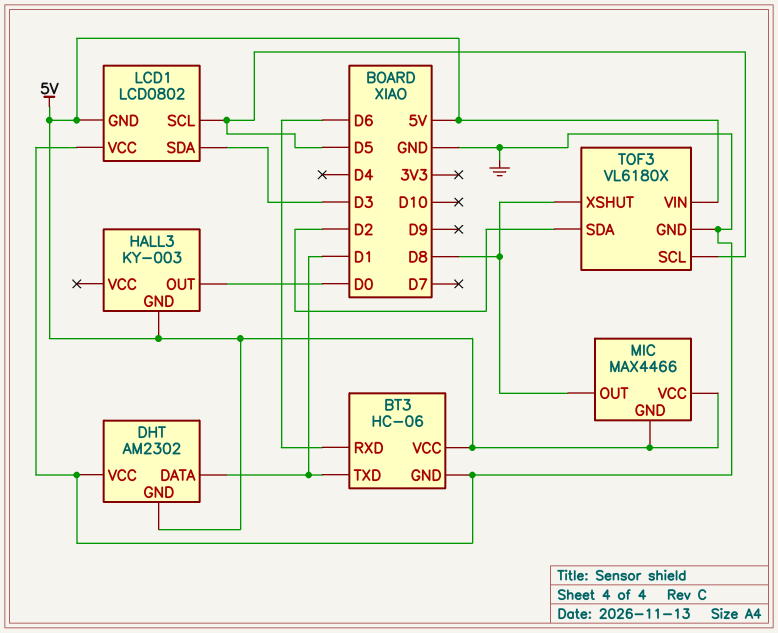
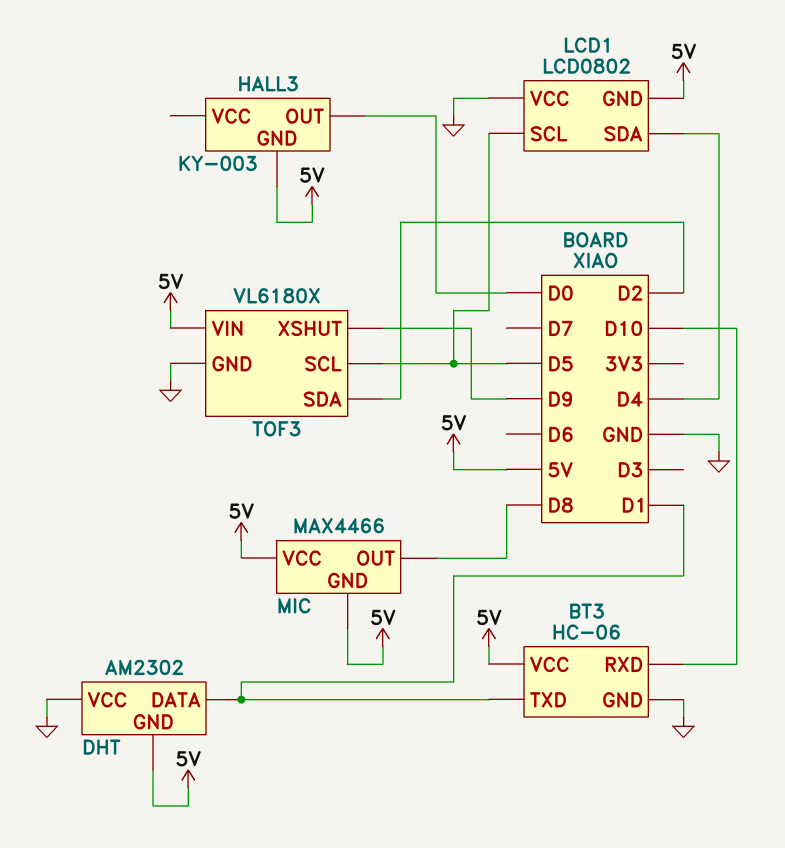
BT3 pin RXD: D6 -> D10
LCD1 pin SDA: D3 -> D4
TOF3 pin XSHUT: D8 -> D9

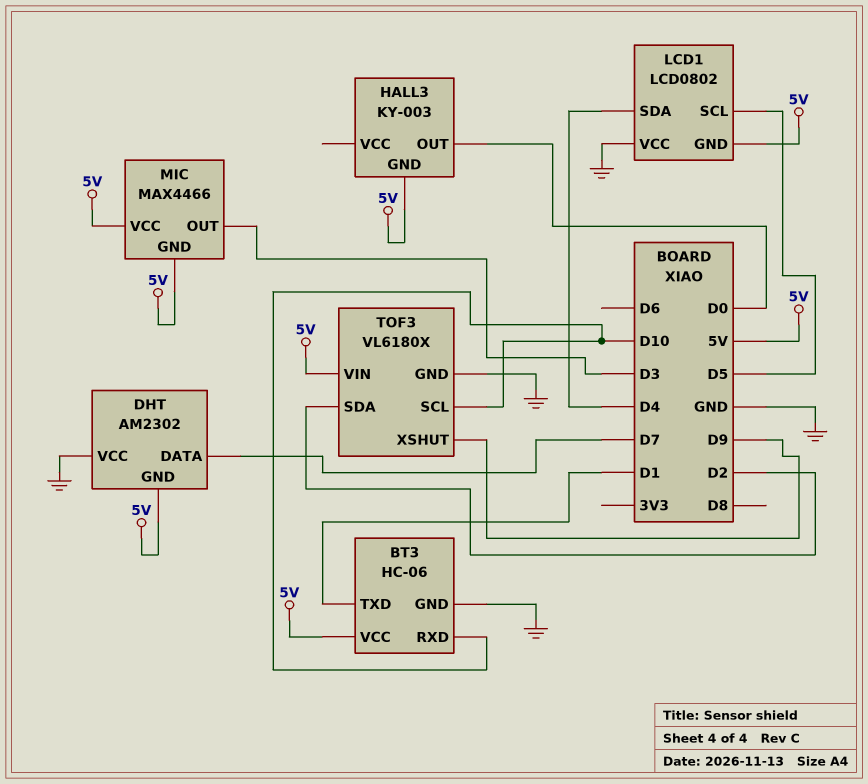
DHT pin DATA: D1 -> D7
MIC pin OUT: D8 -> D3
TOF3 pin SCL: D5 -> D10

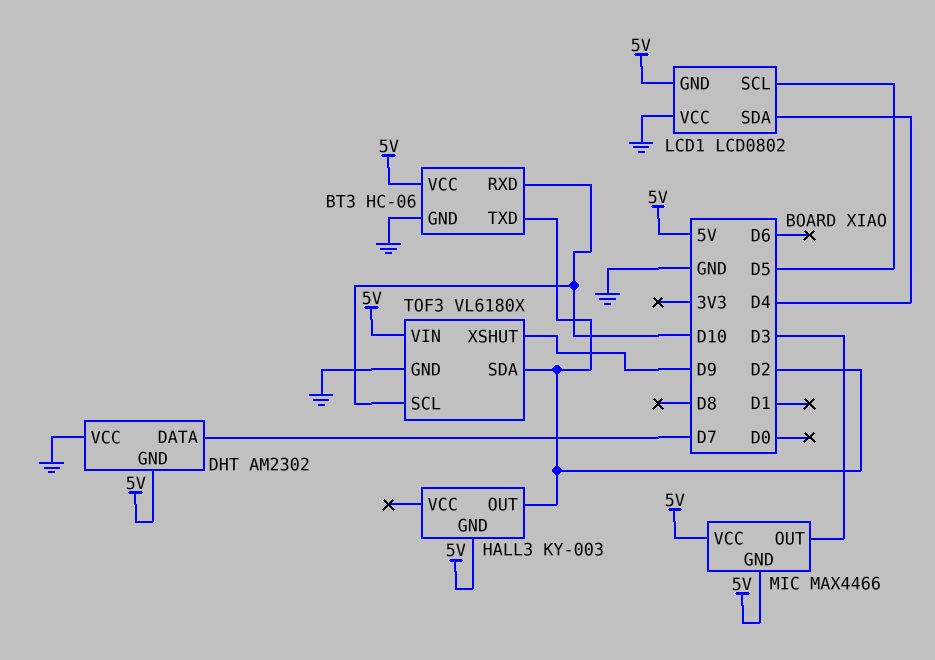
BT3 pin TXD: D1 -> D2
HALL3 pin OUT: D0 -> D2

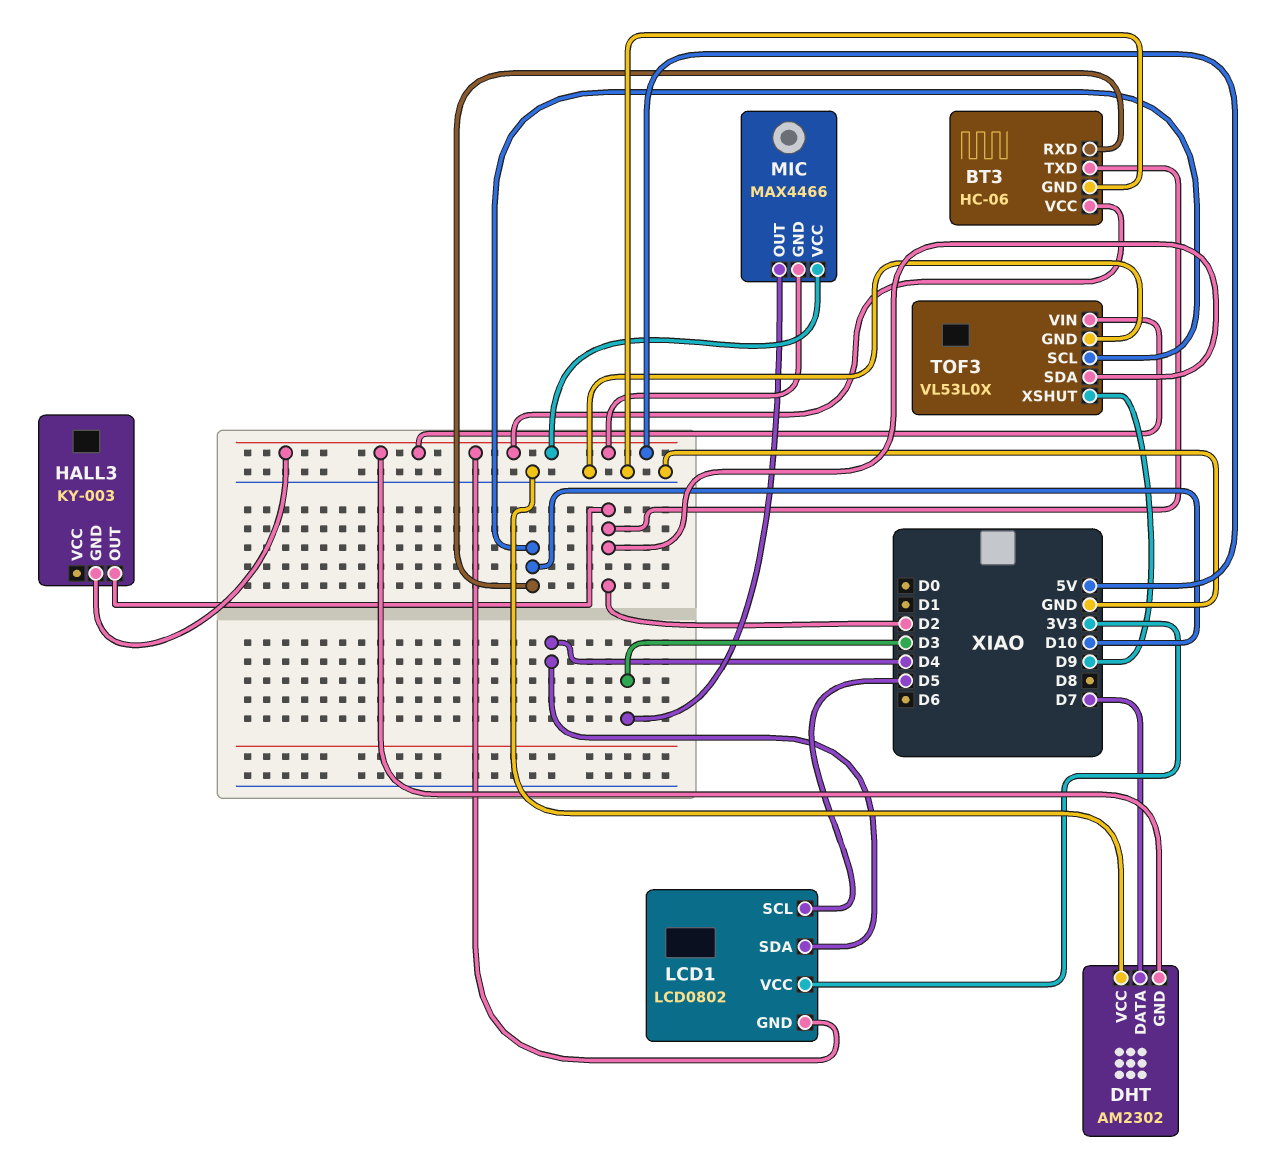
LCD1 pin VCC: GND -> 3V3
TOF3: VL6180X -> VL53L0X

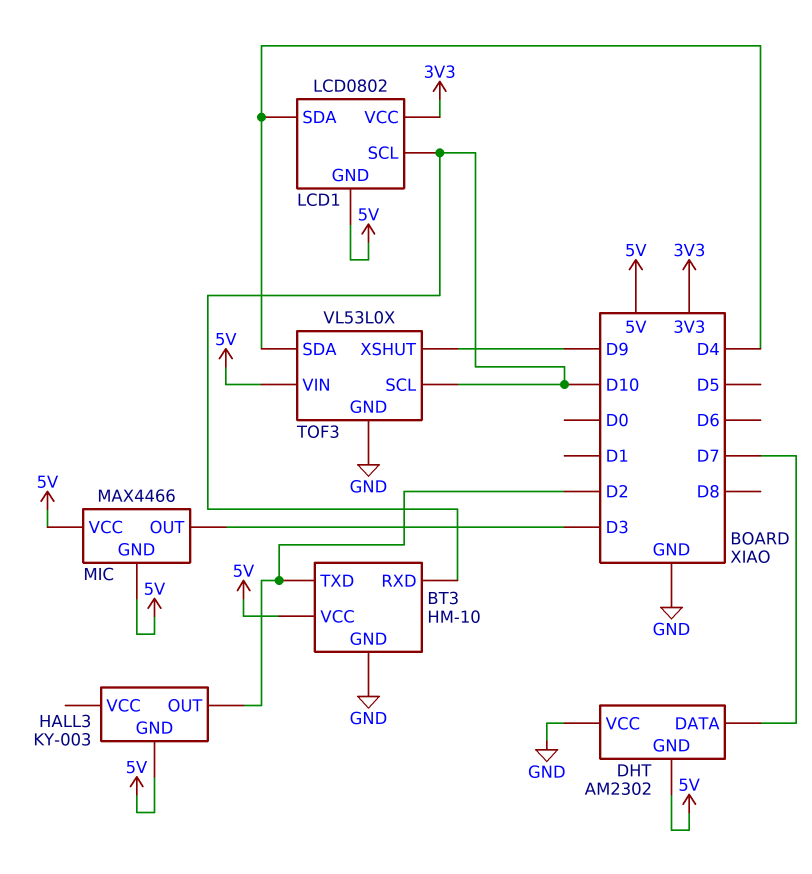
BT3: HC-06 -> HM-10
LCD1 pin SCL: D5 -> D10
TOF3 pin SDA: D2 -> D4

